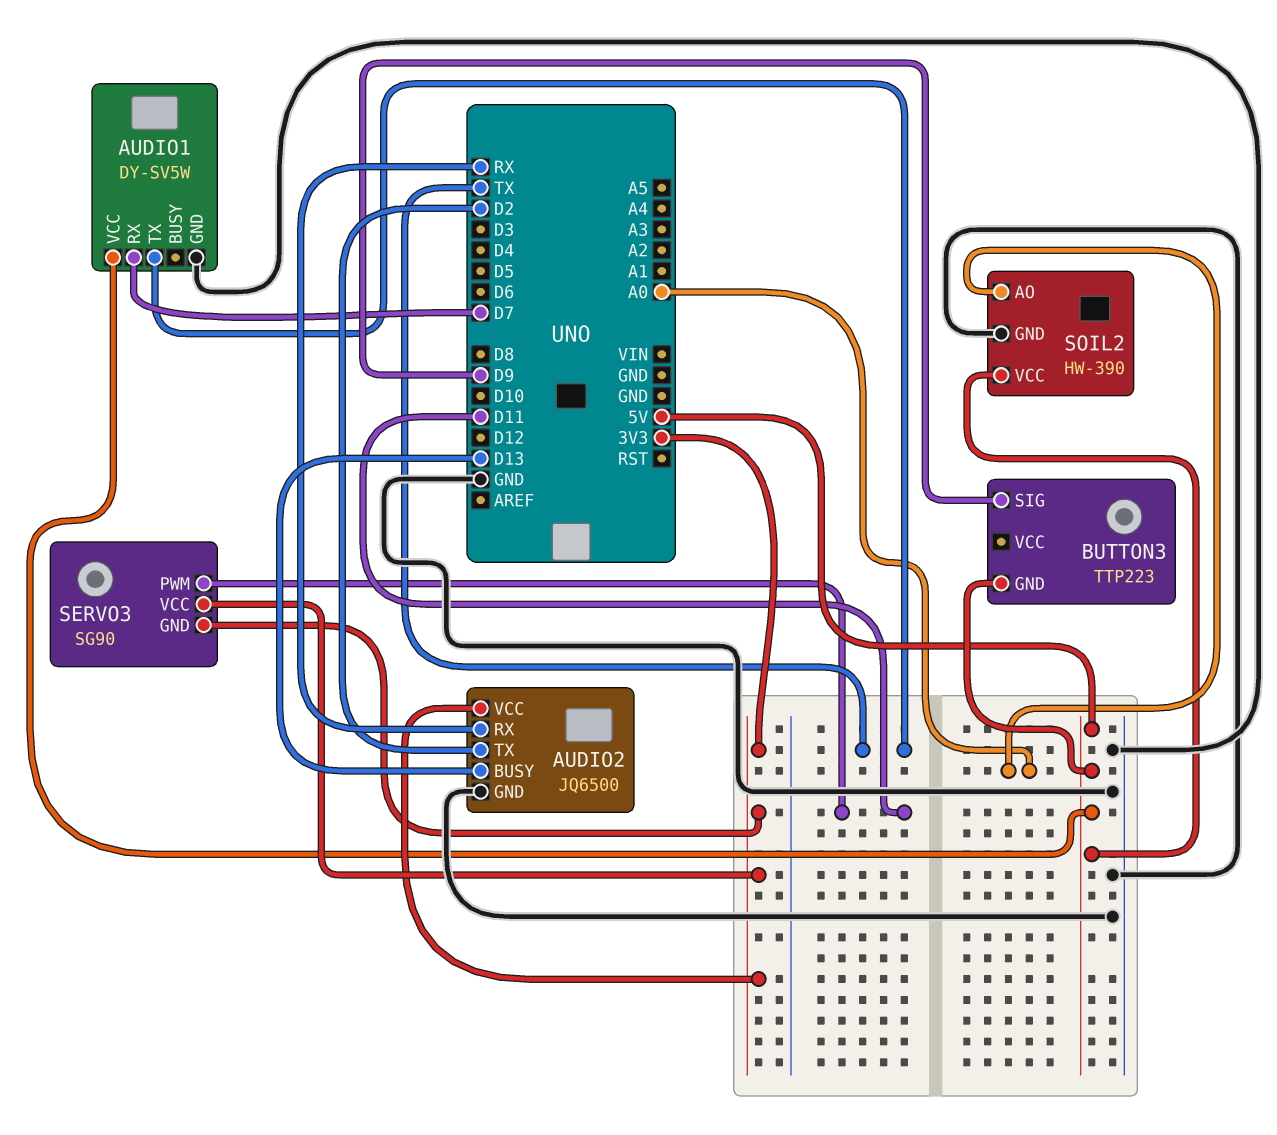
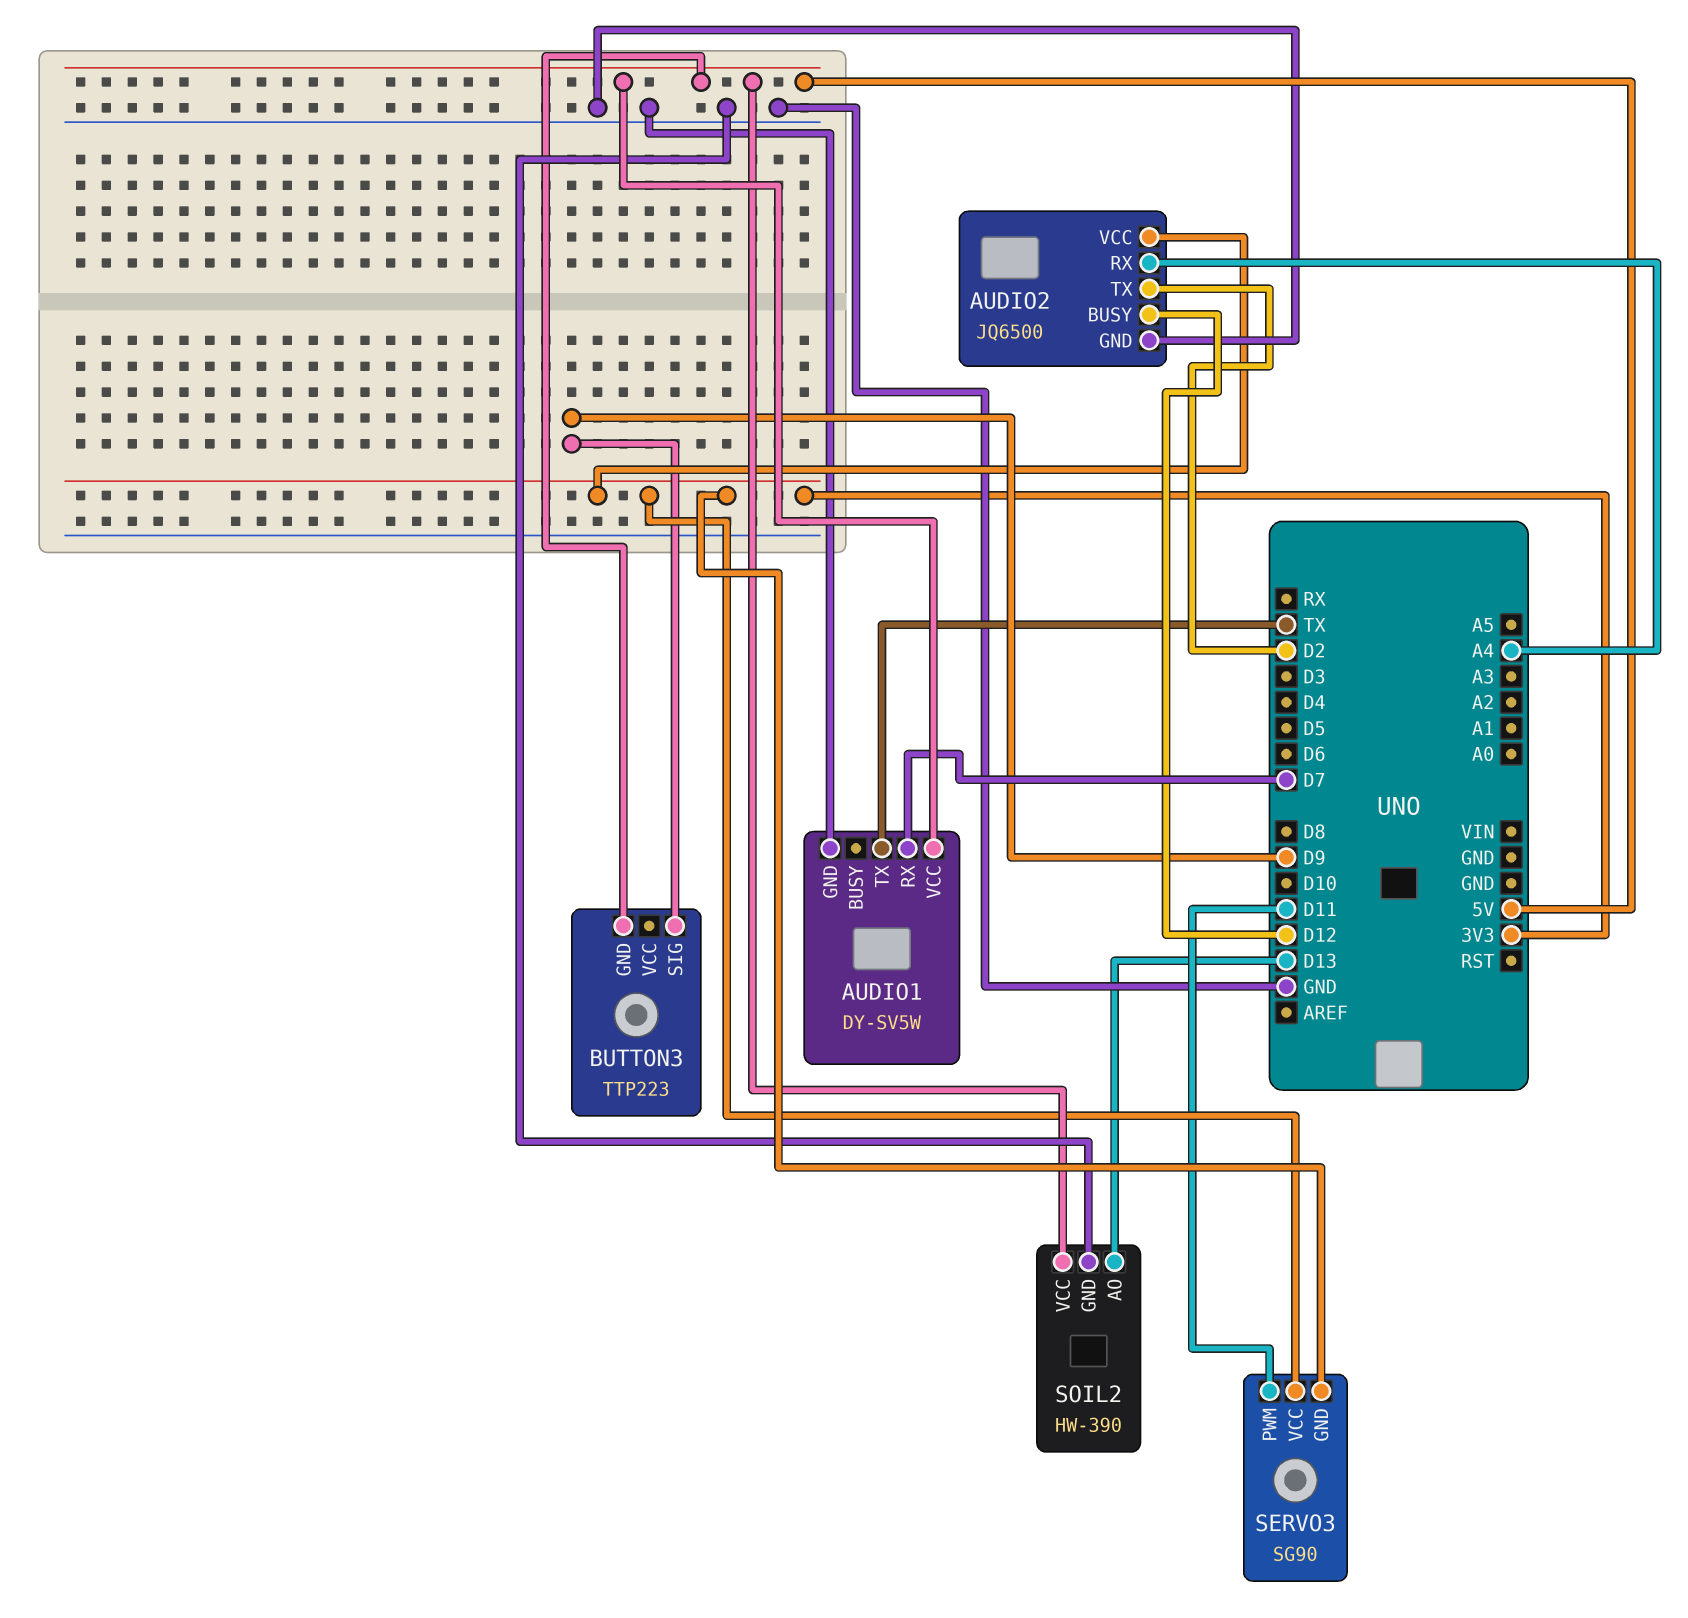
AUDIO2 pin BUSY: D13 -> D12
AUDIO2 pin RX: RX -> A4
SOIL2 pin AO: A0 -> D13

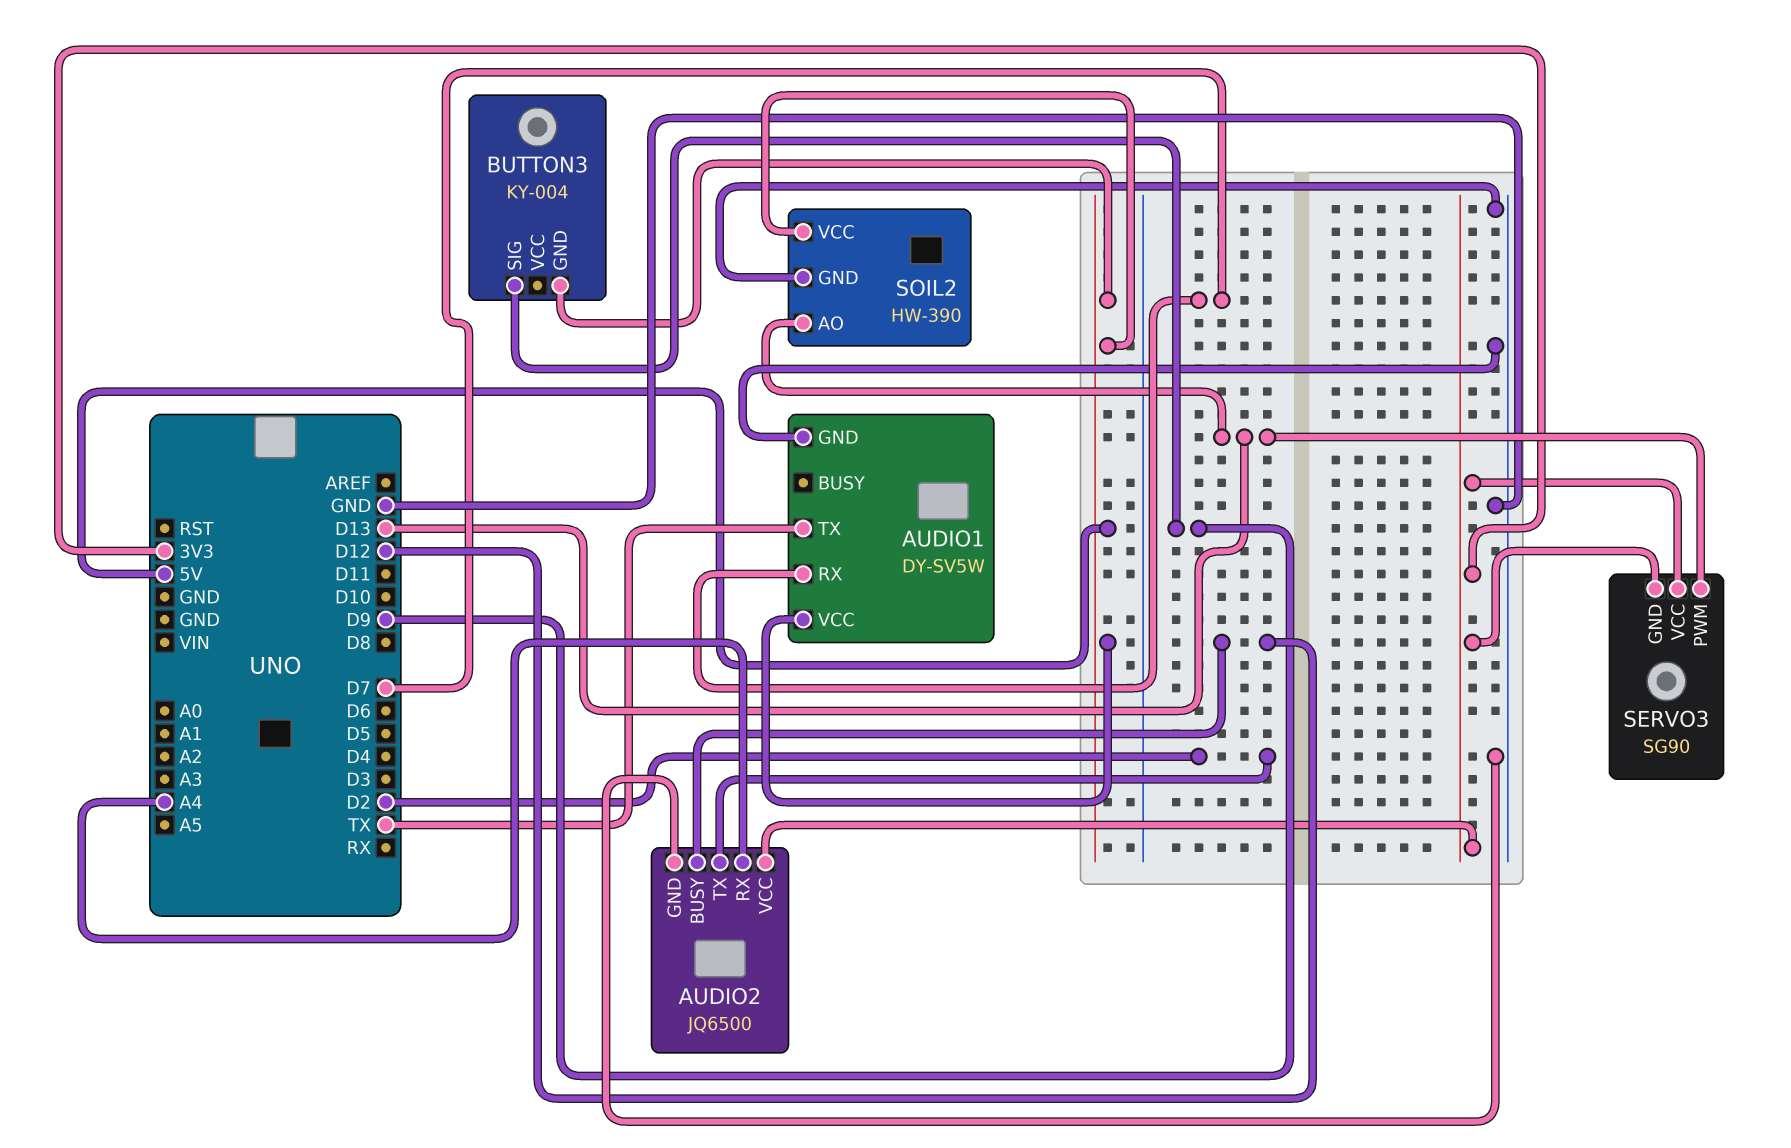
BUTTON3: TTP223 -> KY-004
SERVO3 pin PWM: D11 -> D13

